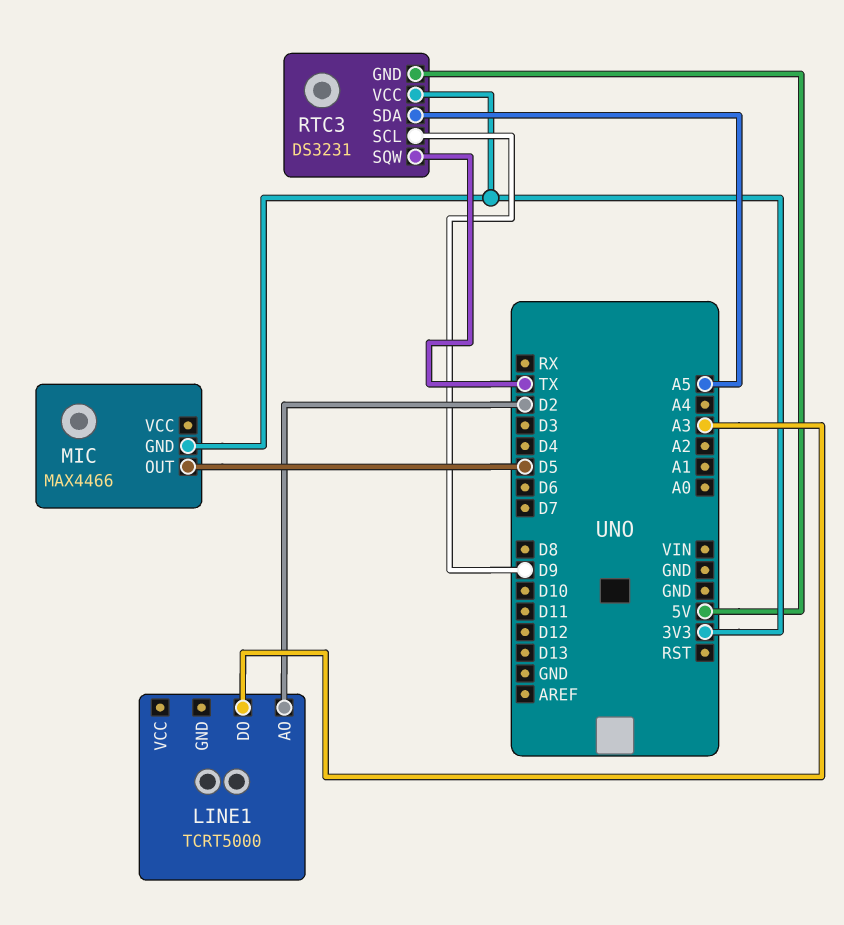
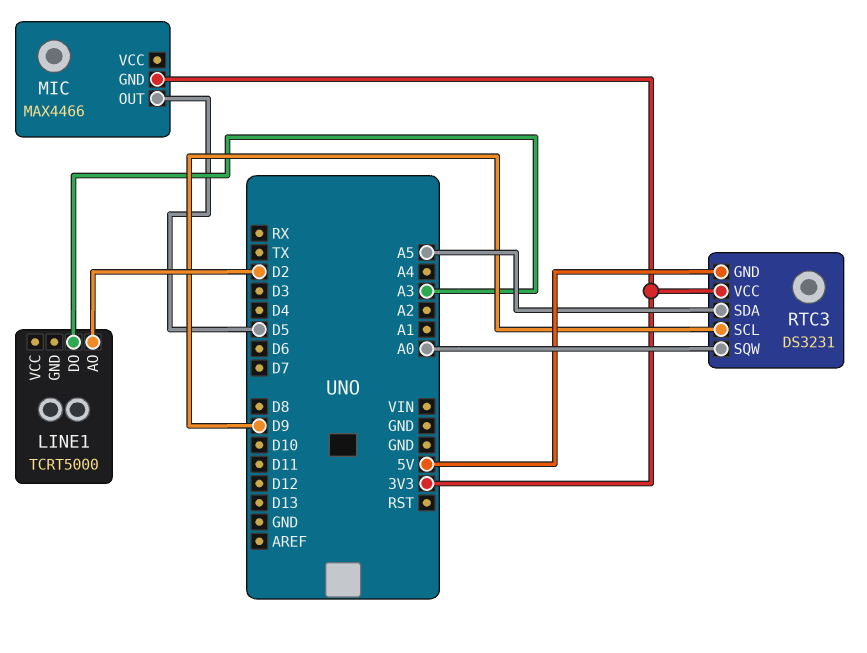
RTC3 pin SQW: TX -> A0

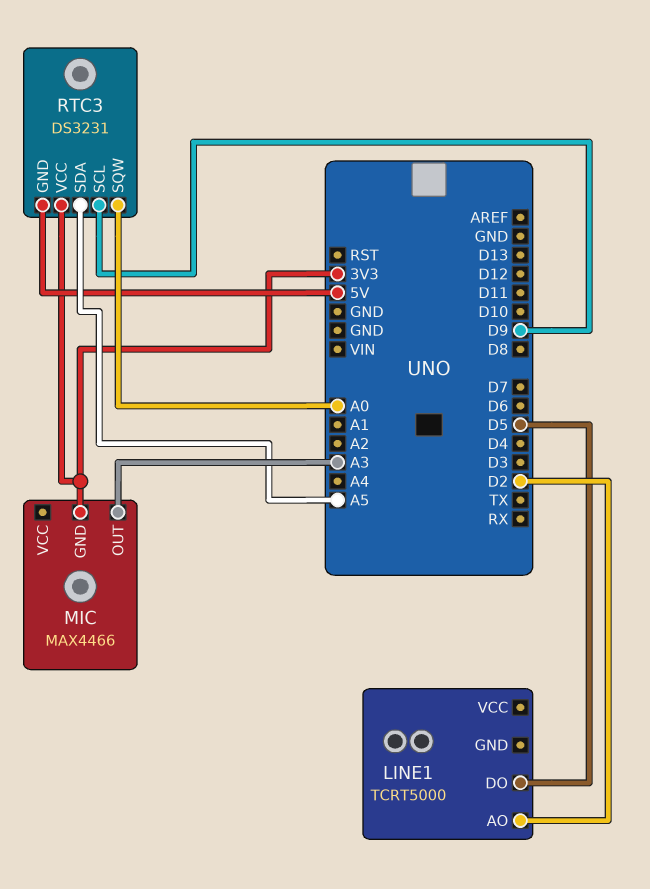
LINE1 pin DO: A3 -> D5
MIC pin OUT: D5 -> A3

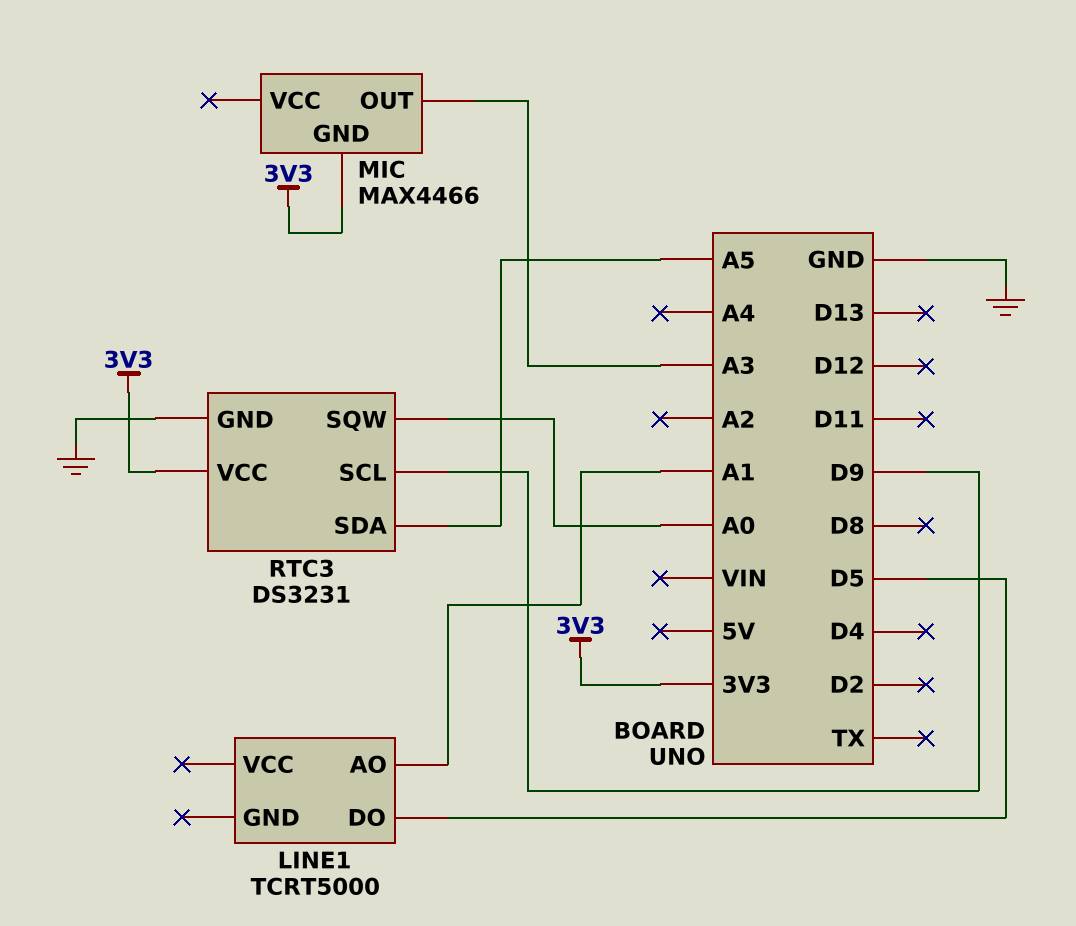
LINE1 pin AO: D2 -> A1
RTC3 pin GND: 5V -> GND

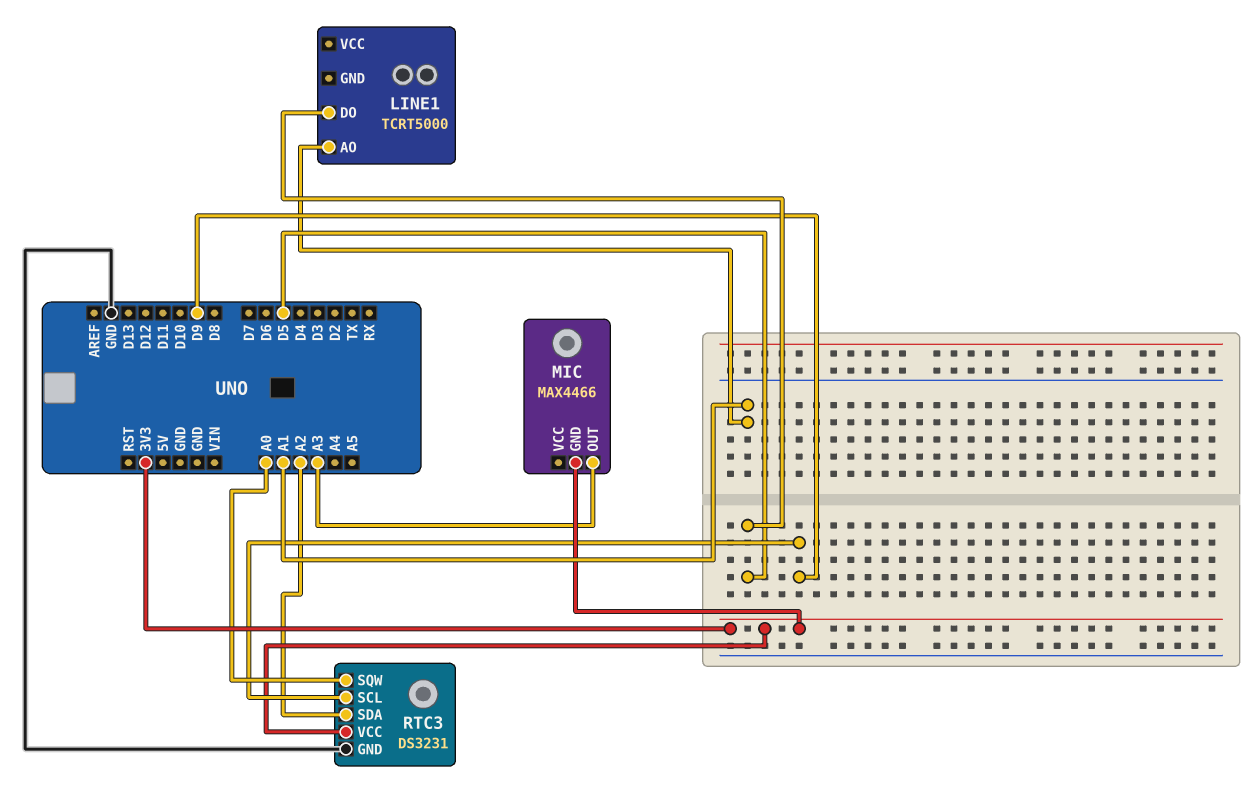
RTC3 pin SDA: A5 -> A2

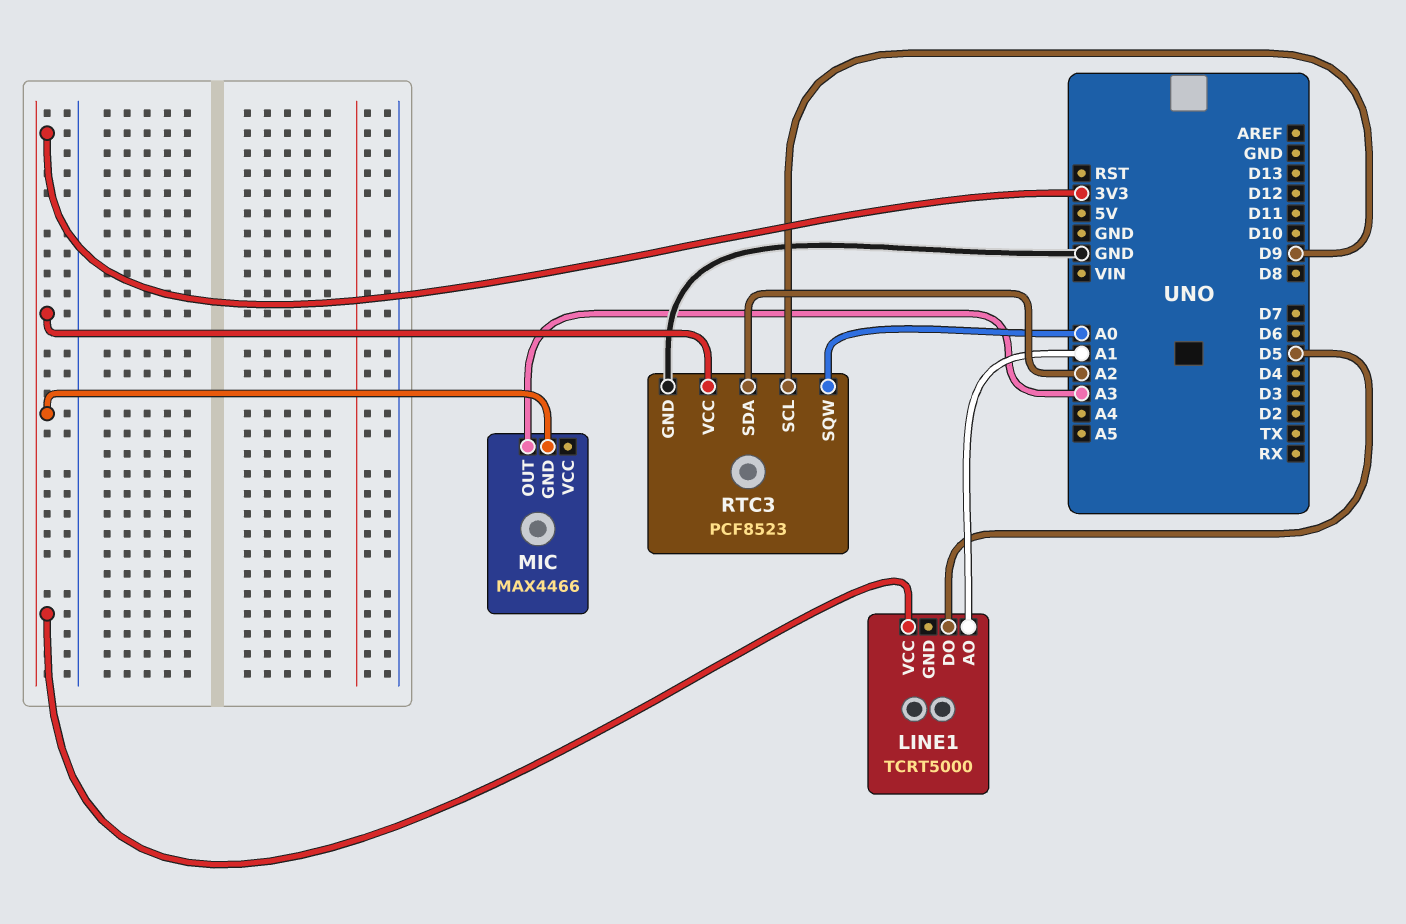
LINE1 pin VCC: none -> 3V3
RTC3: DS3231 -> PCF8523

